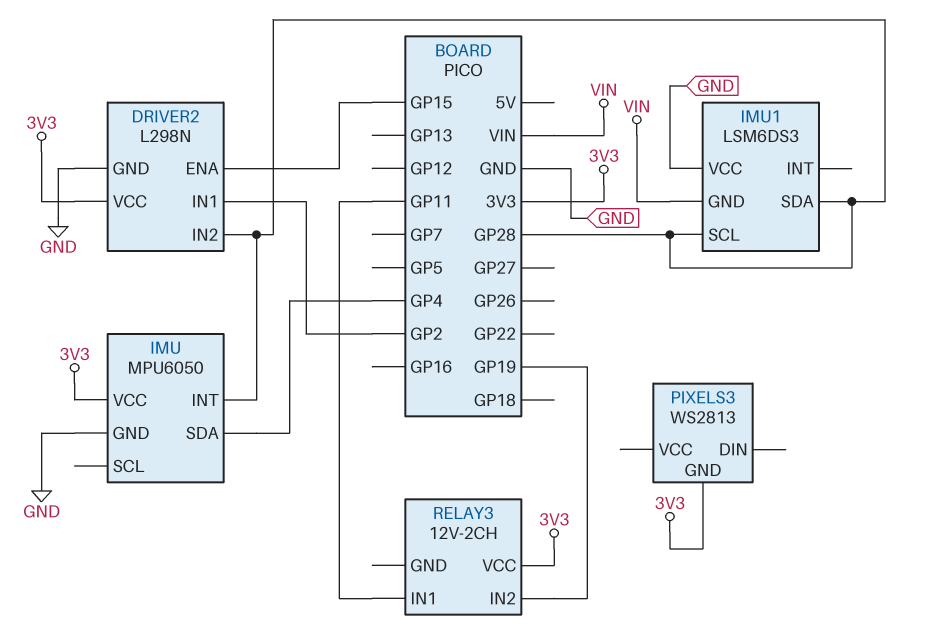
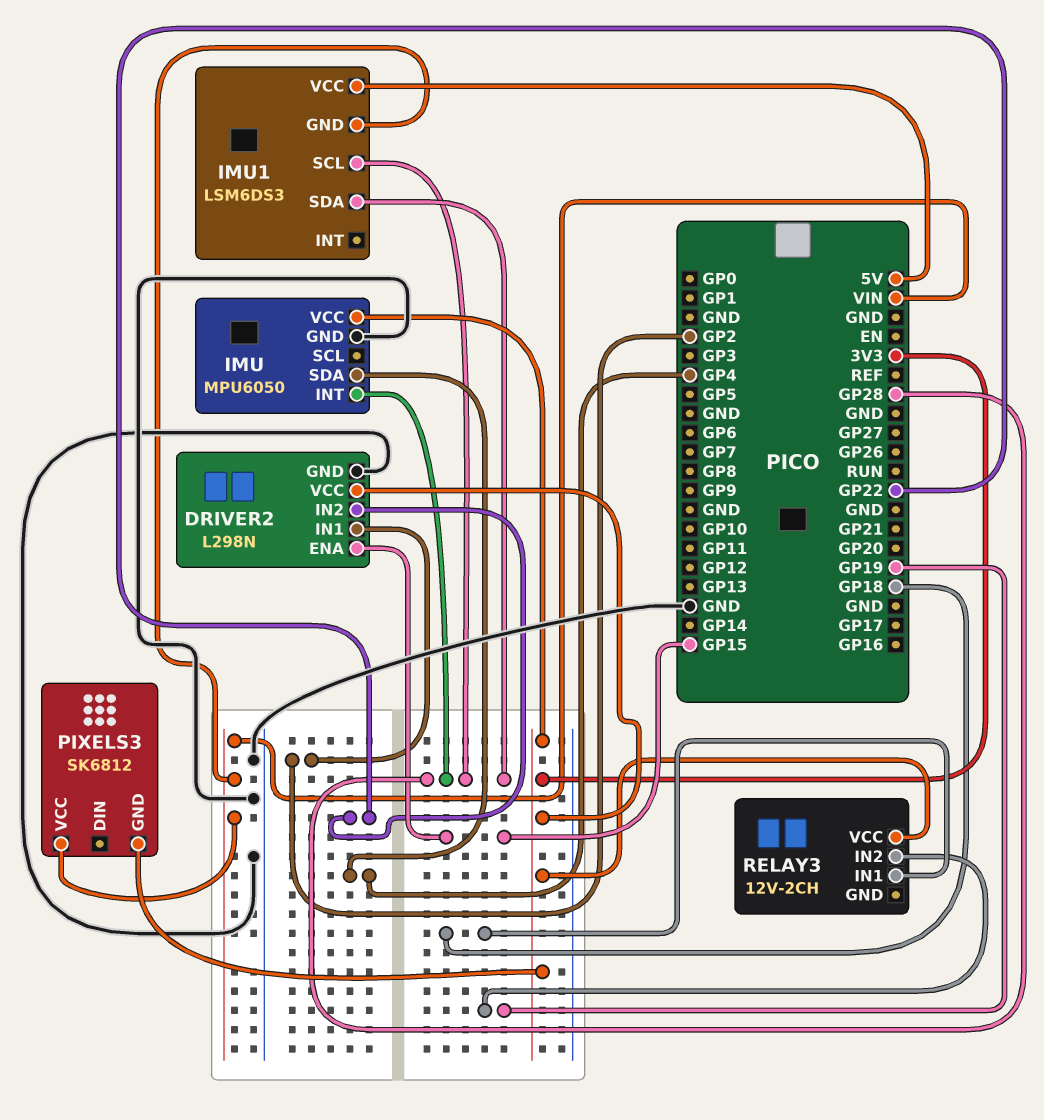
DRIVER2 pin IN2: GP28 -> GP22
IMU1 pin VCC: GND -> 5V
PIXELS3: WS2813 -> SK6812
PIXELS3 pin VCC: none -> VIN
RELAY3 pin IN1: GP11 -> GP18

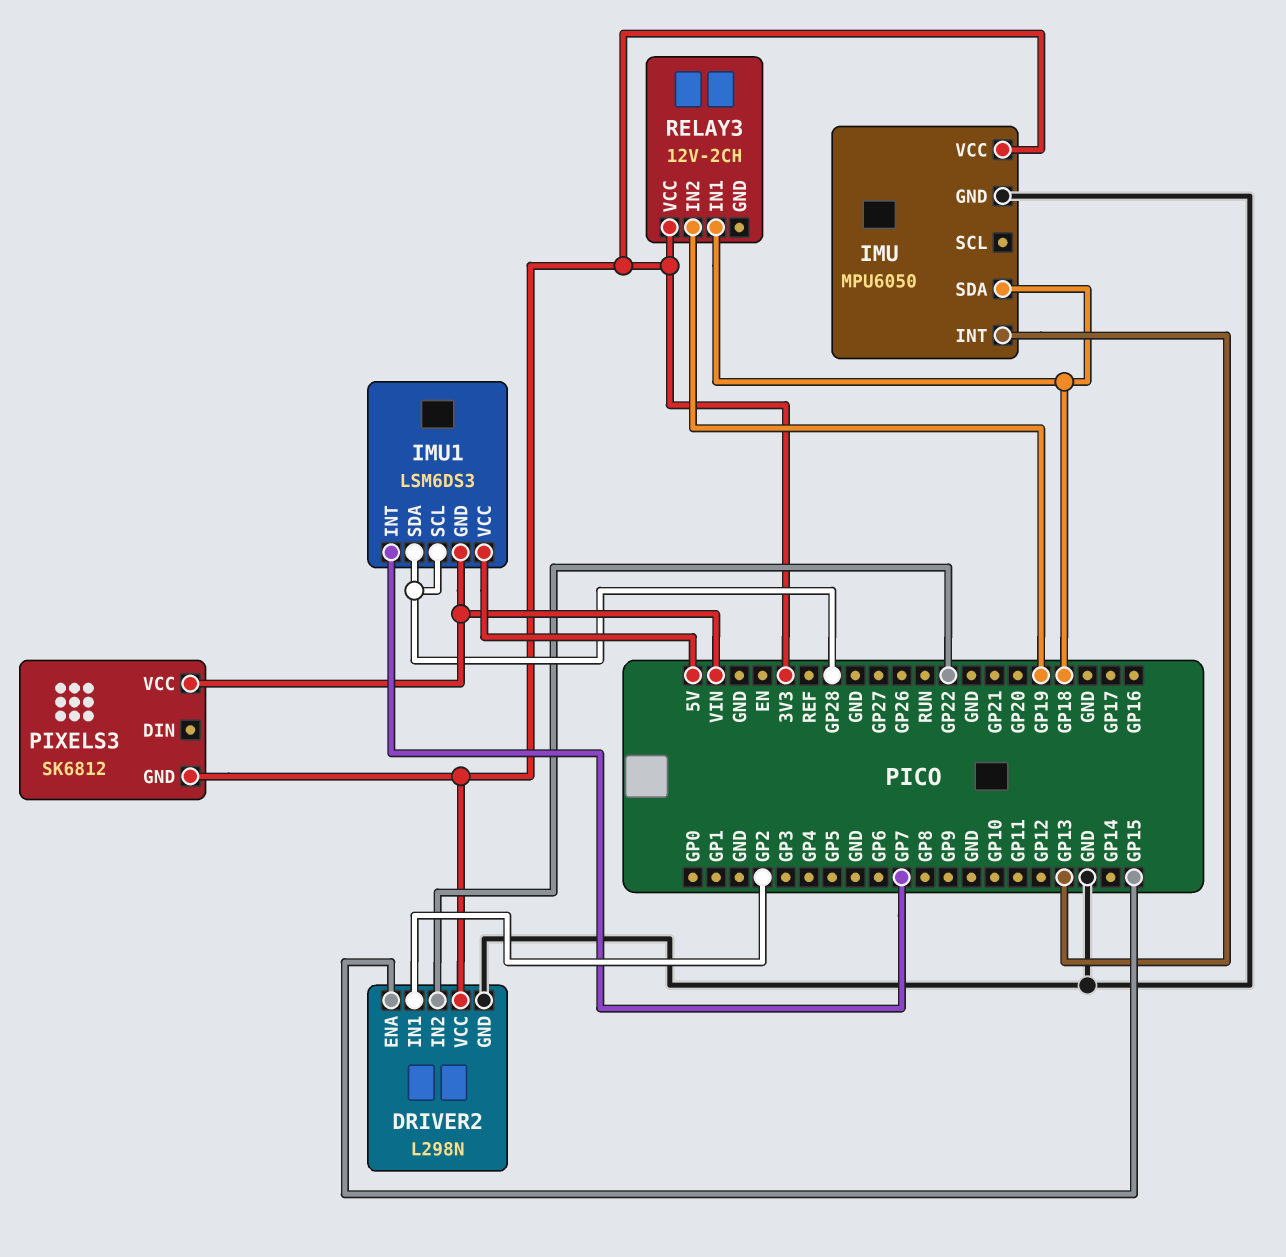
IMU pin INT: GP28 -> GP13
IMU pin SDA: GP4 -> GP18
IMU1 pin INT: none -> GP7

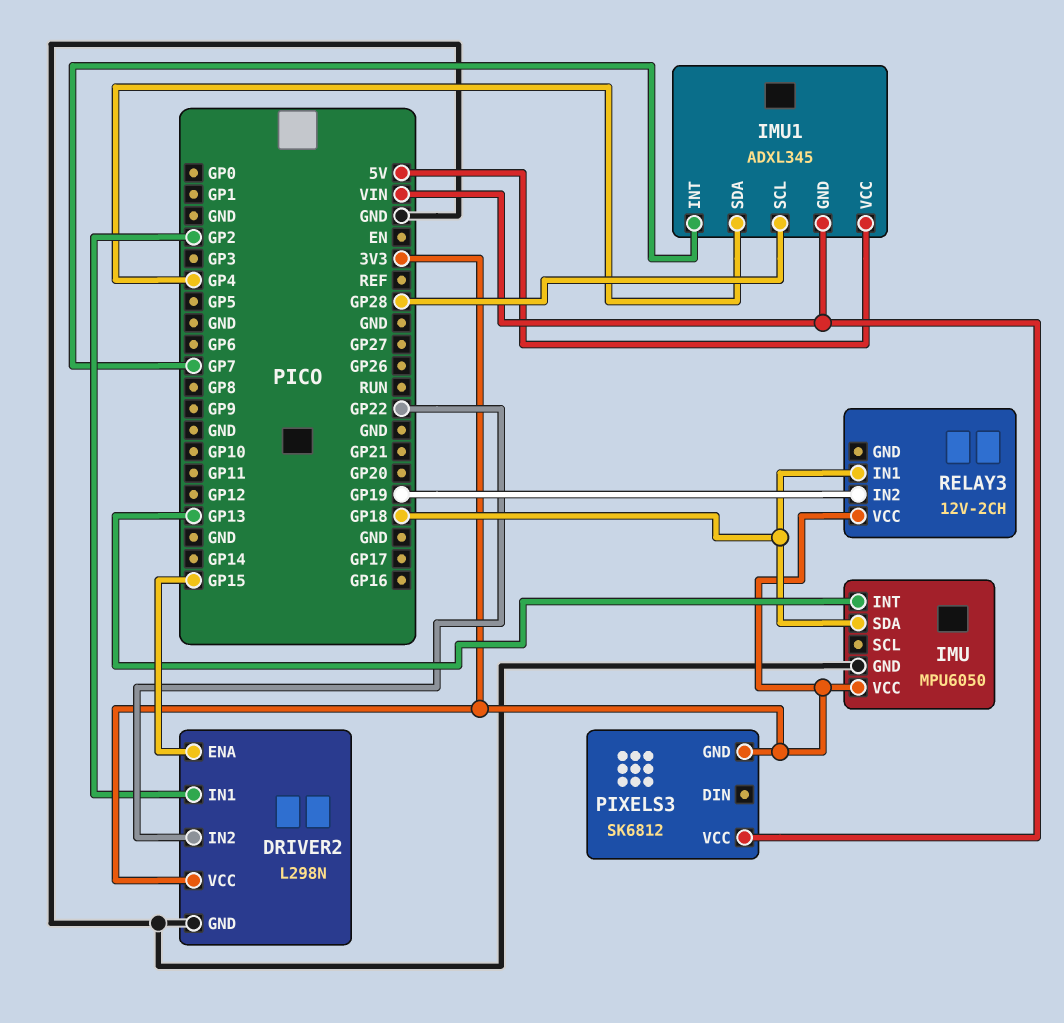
IMU1: LSM6DS3 -> ADXL345
IMU1 pin SDA: GP28 -> GP4

